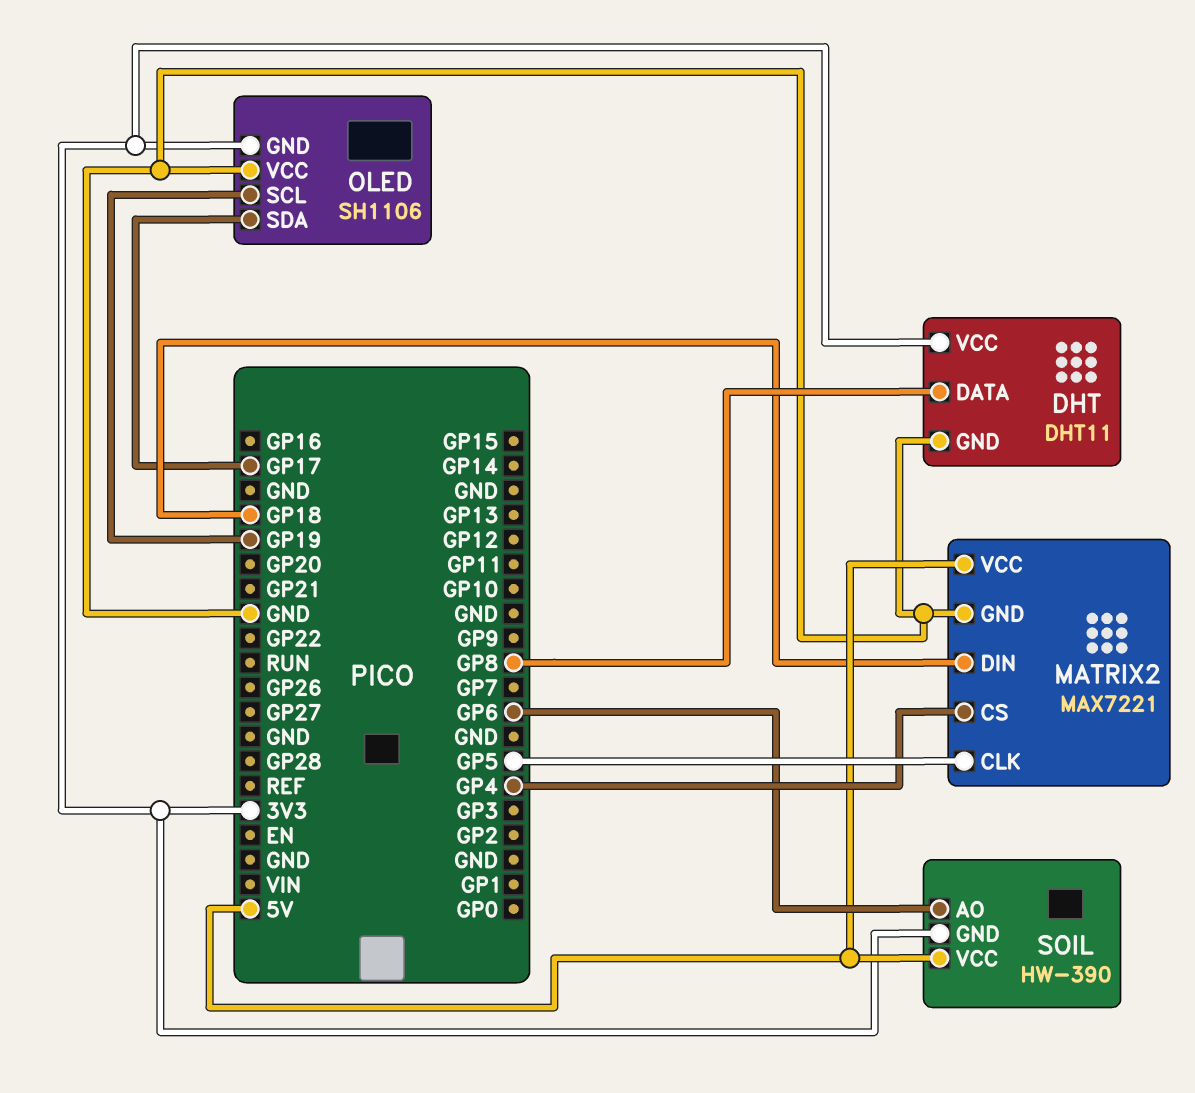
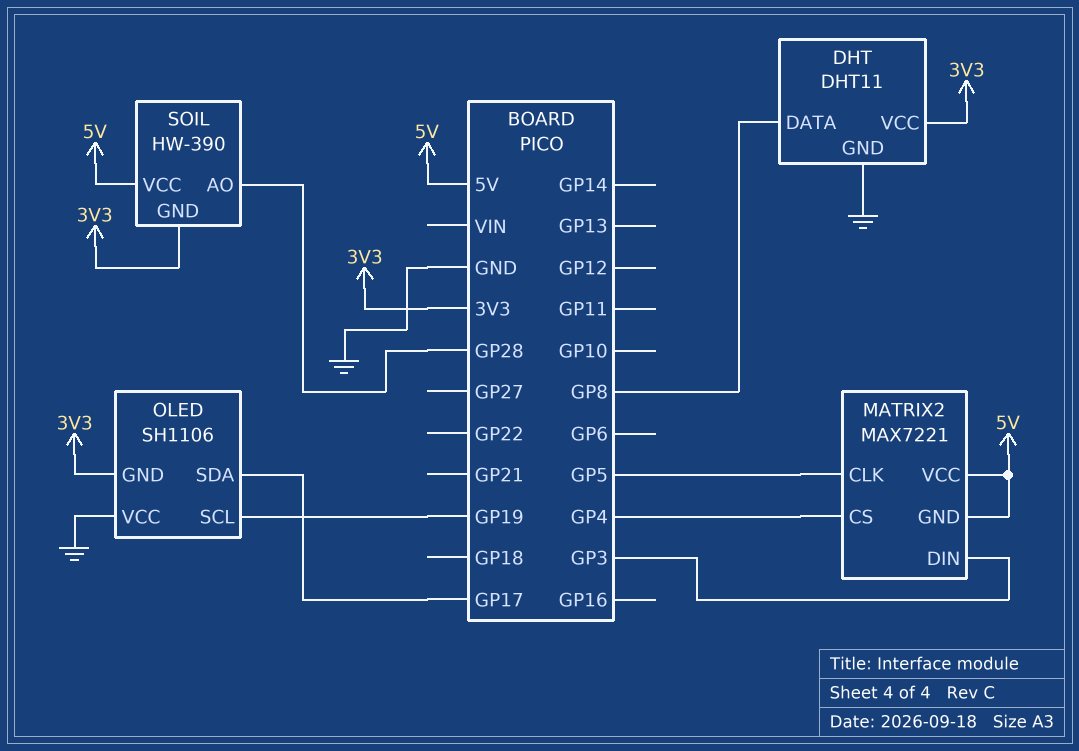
MATRIX2 pin DIN: GP18 -> GP3
MATRIX2 pin GND: GND -> 5V
SOIL pin AO: GP6 -> GP28

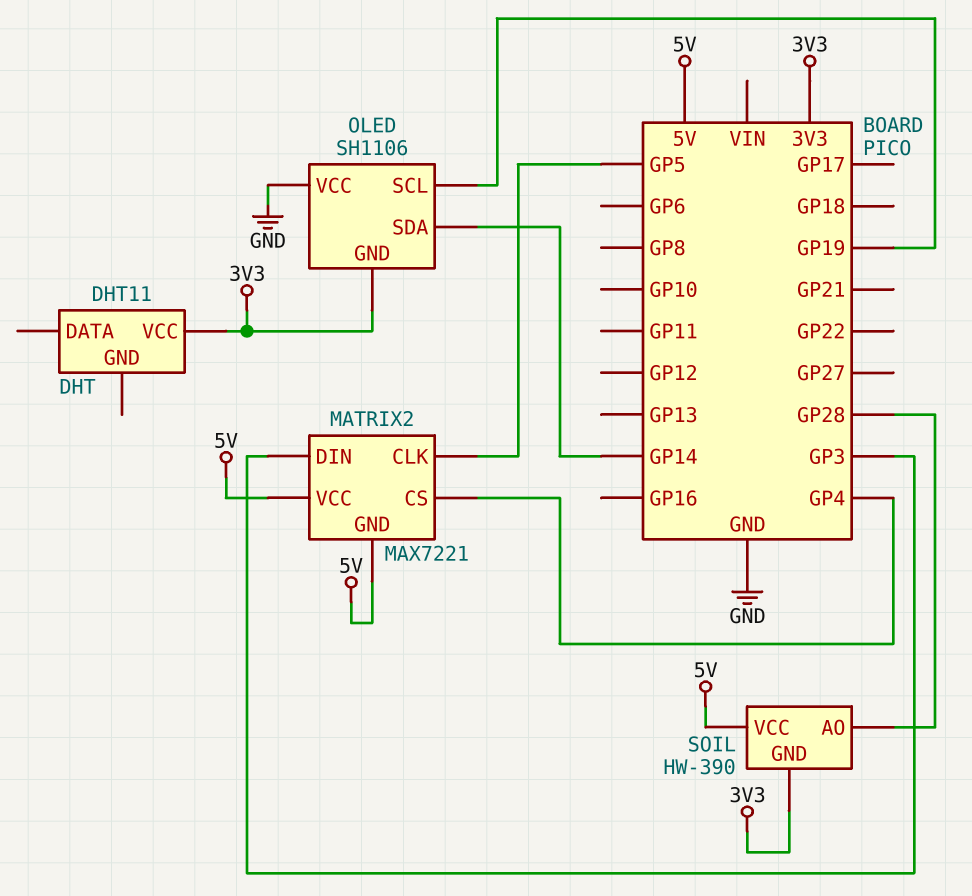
DHT pin DATA: GP8 -> none
DHT pin GND: GND -> none
OLED pin SDA: GP17 -> GP14

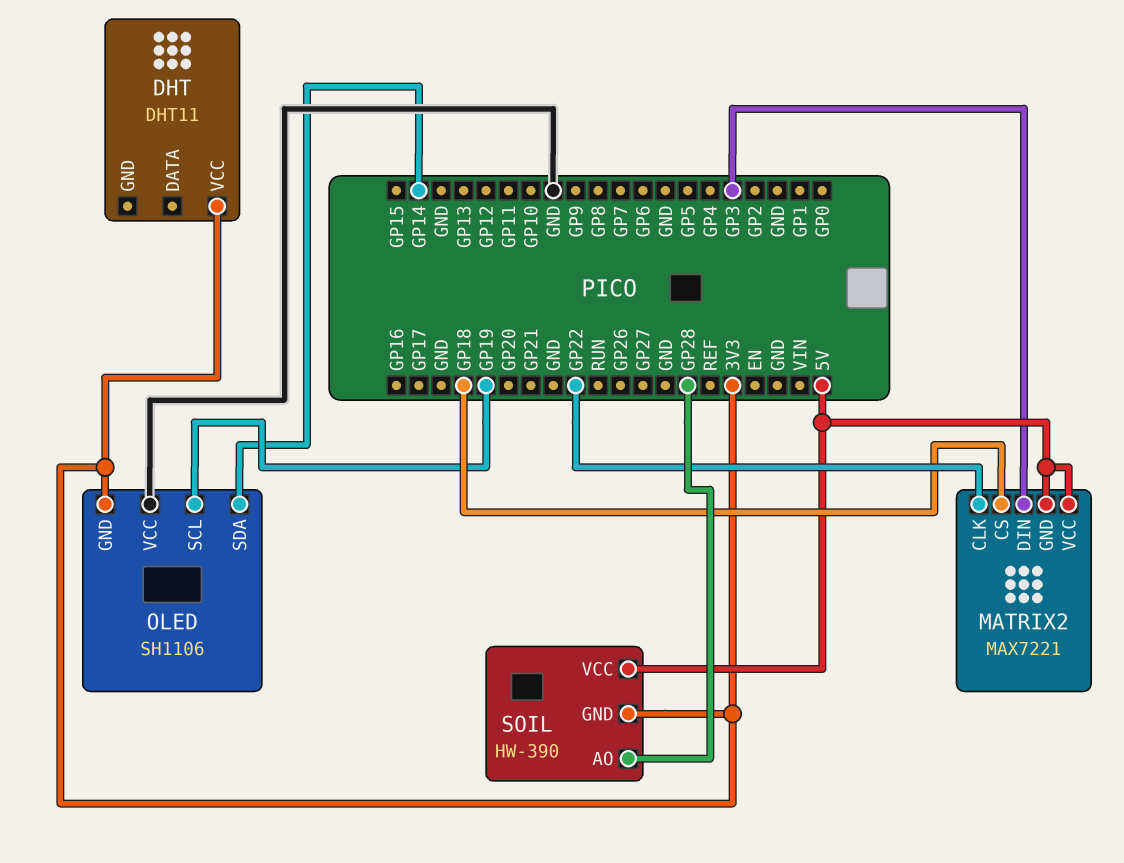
MATRIX2 pin CLK: GP5 -> GP22
MATRIX2 pin CS: GP4 -> GP18

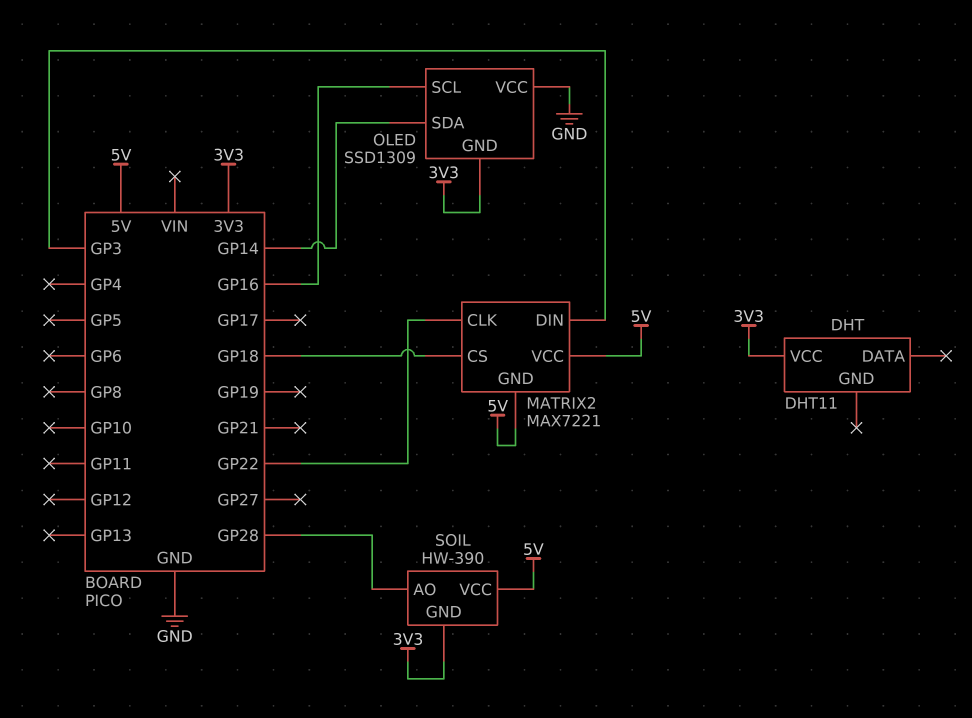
OLED: SH1106 -> SSD1309
OLED pin SCL: GP19 -> GP16

